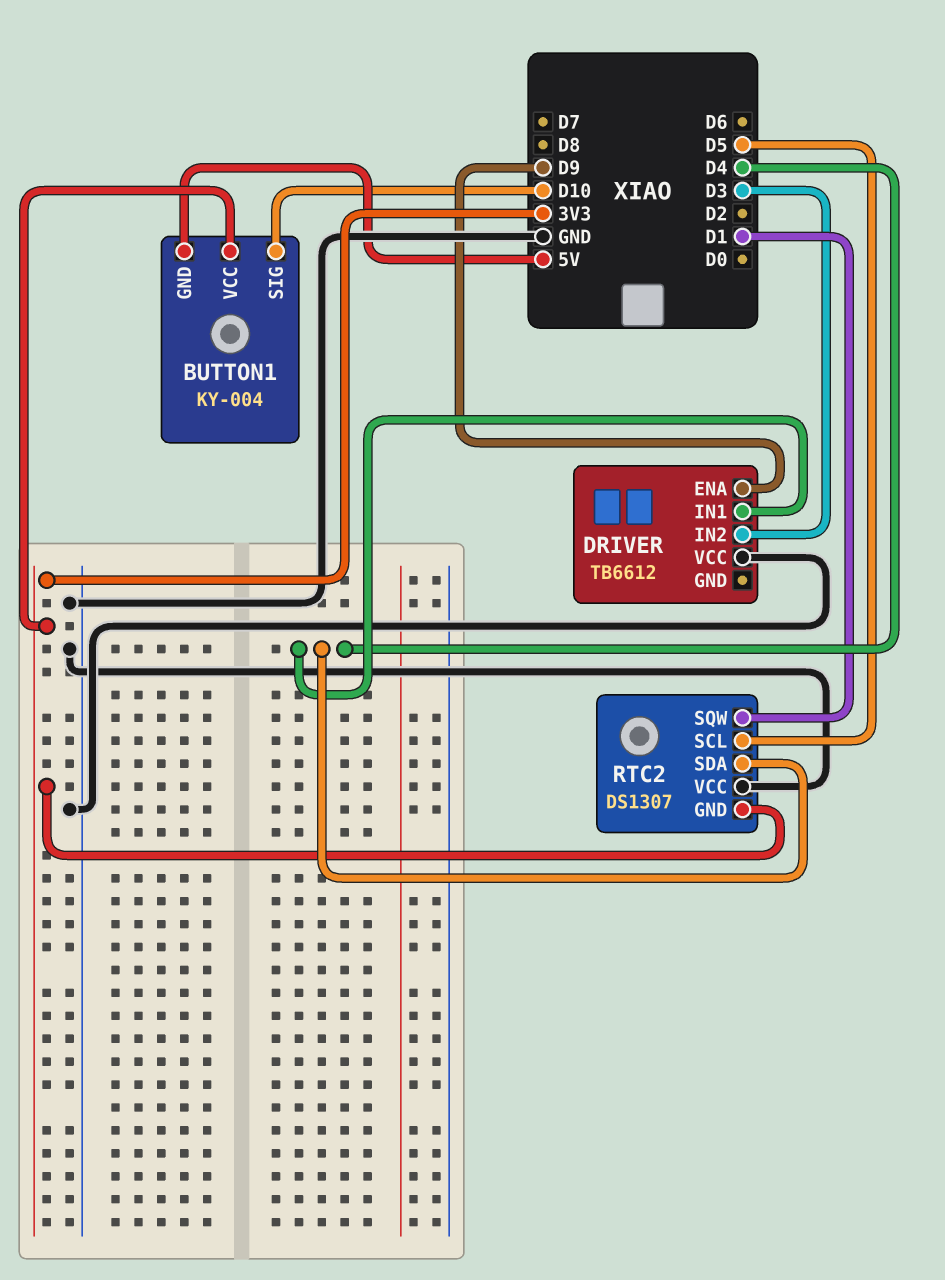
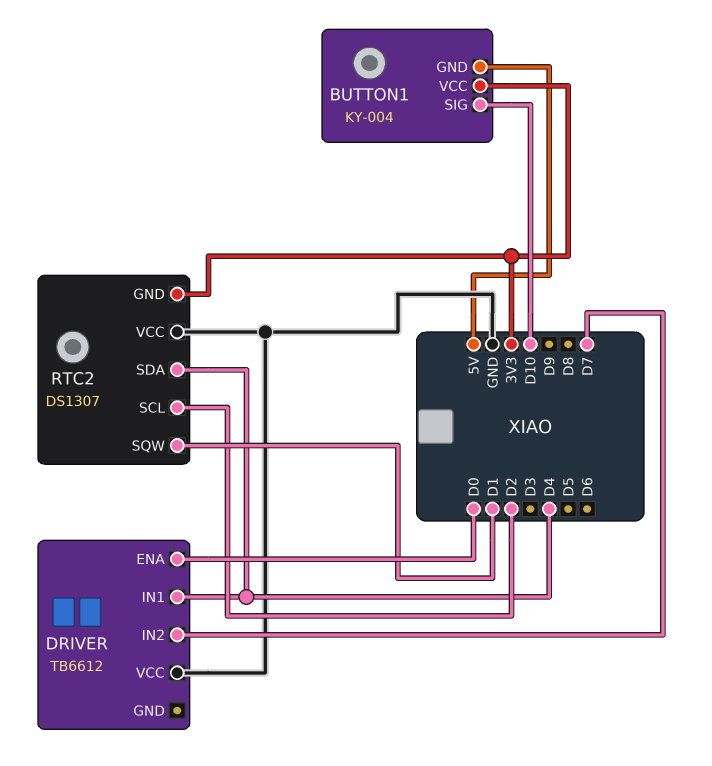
DRIVER pin ENA: D9 -> D0
DRIVER pin IN2: D3 -> D7
RTC2 pin SCL: D5 -> D2

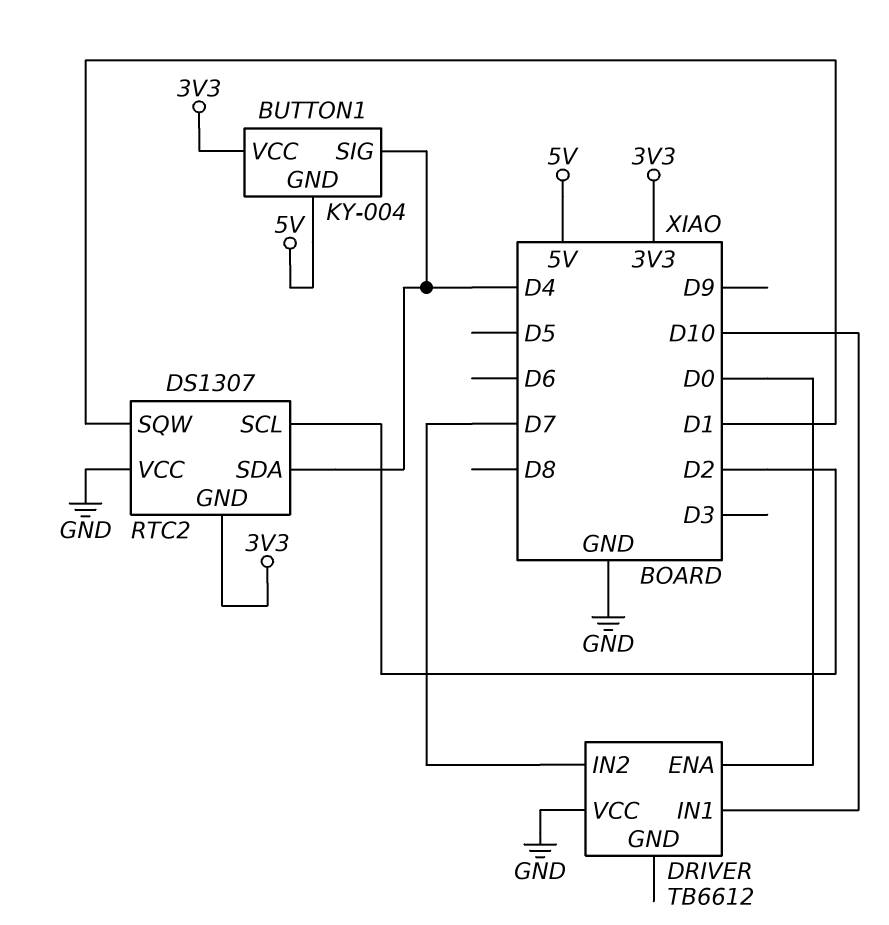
BUTTON1 pin SIG: D10 -> D4
DRIVER pin IN1: D4 -> D10

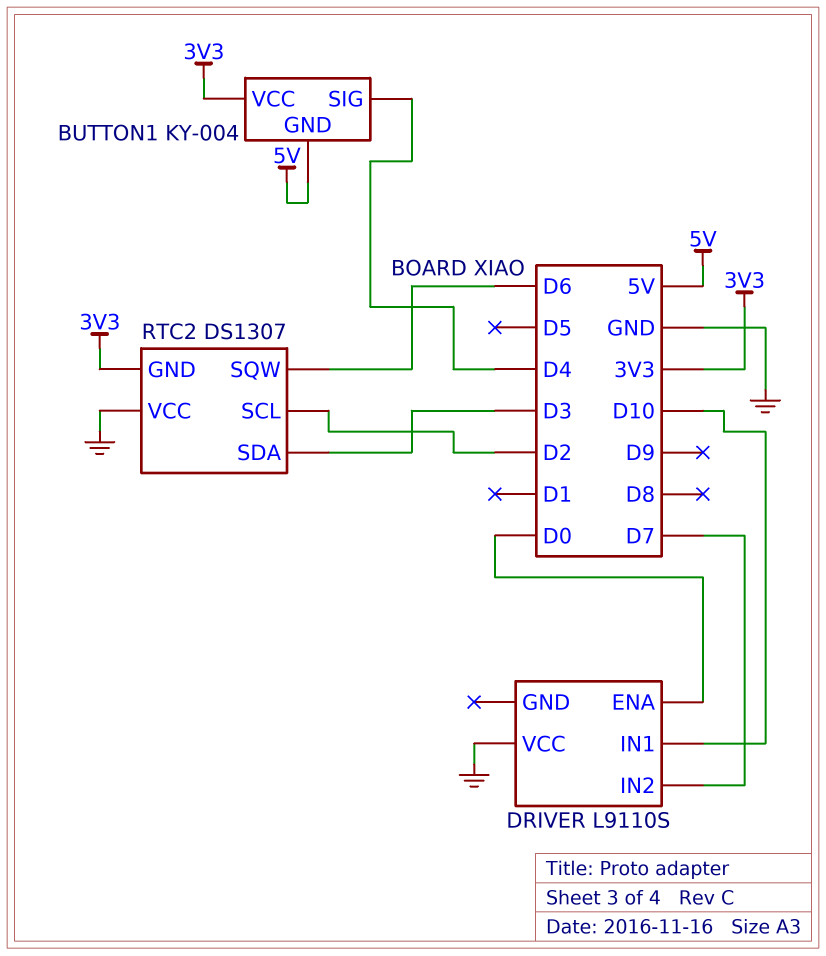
DRIVER: TB6612 -> L9110S
RTC2 pin SDA: D4 -> D3
RTC2 pin SQW: D1 -> D6

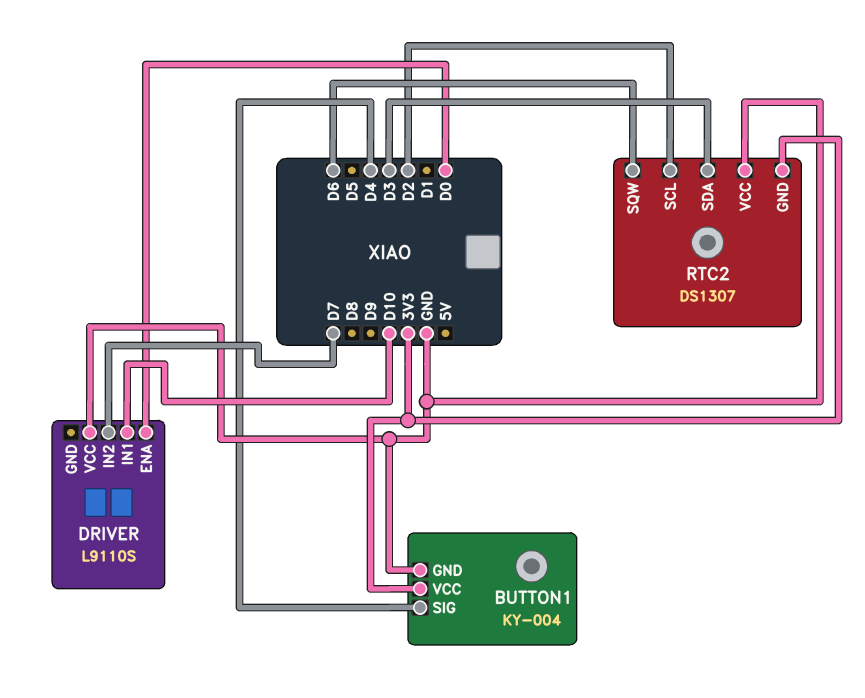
BUTTON1 pin GND: 5V -> GND

